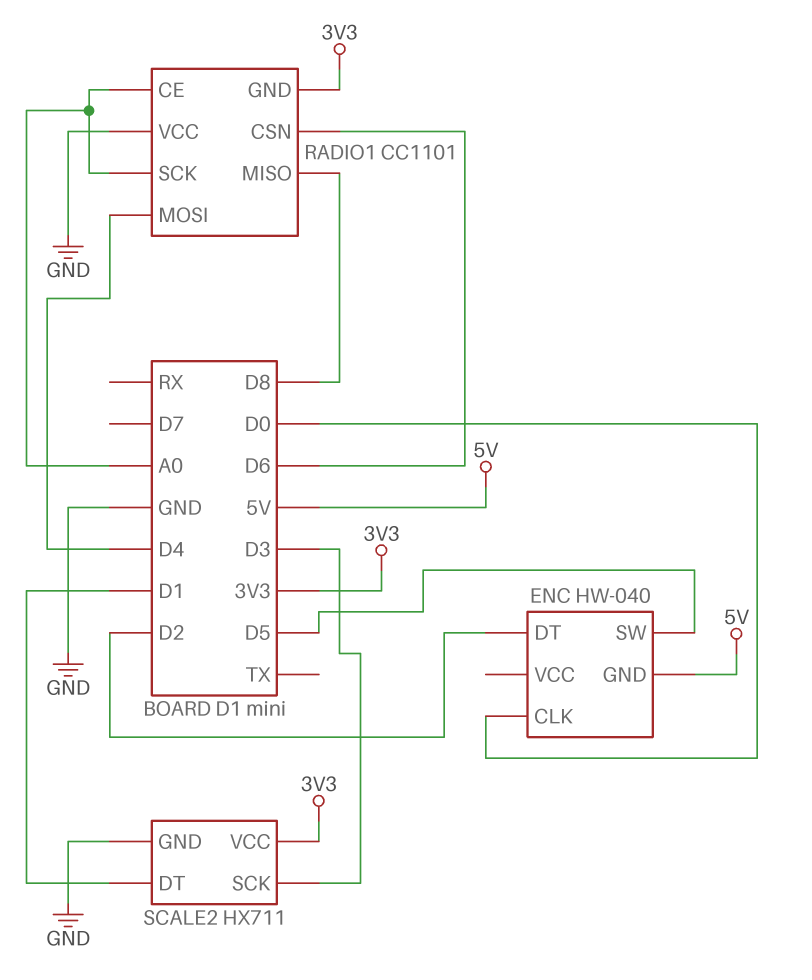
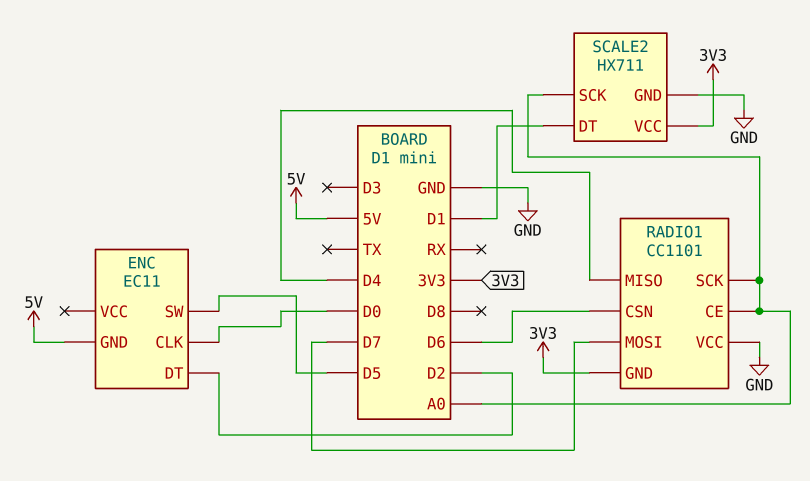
ENC: HW-040 -> EC11
RADIO1 pin MISO: D8 -> D4
RADIO1 pin MOSI: D4 -> D7
SCALE2 pin SCK: D3 -> A0

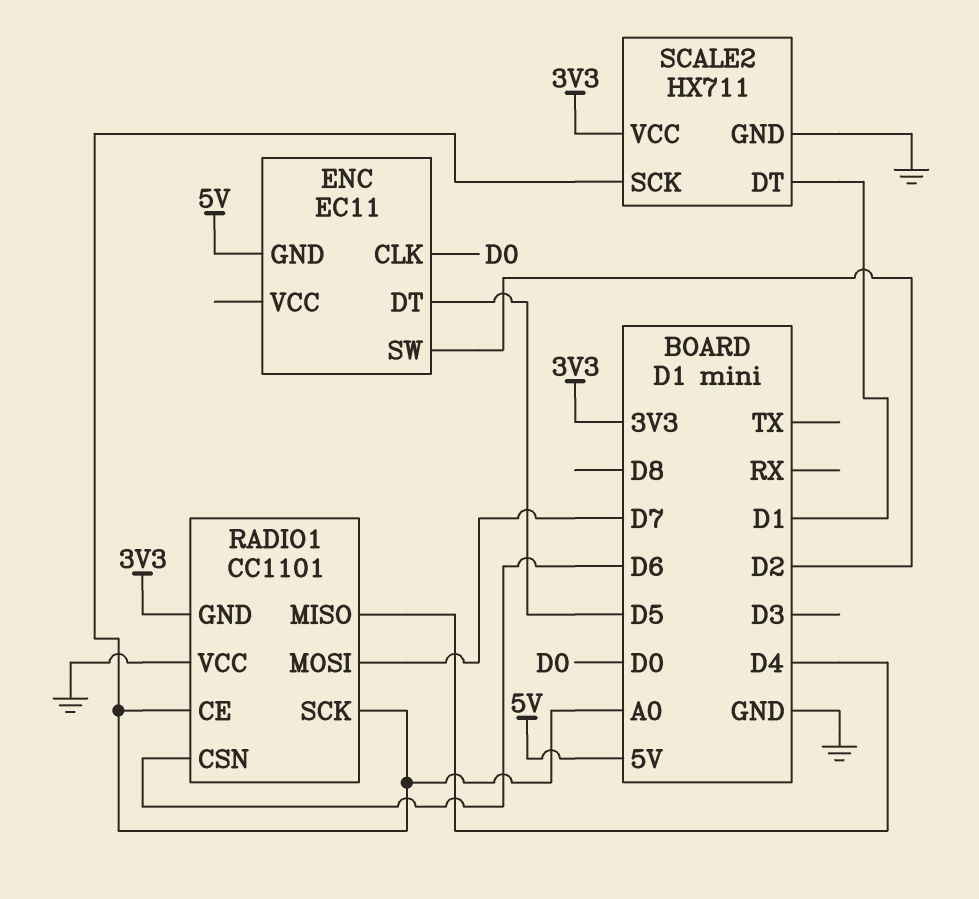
ENC pin DT: D2 -> D5
ENC pin SW: D5 -> D2

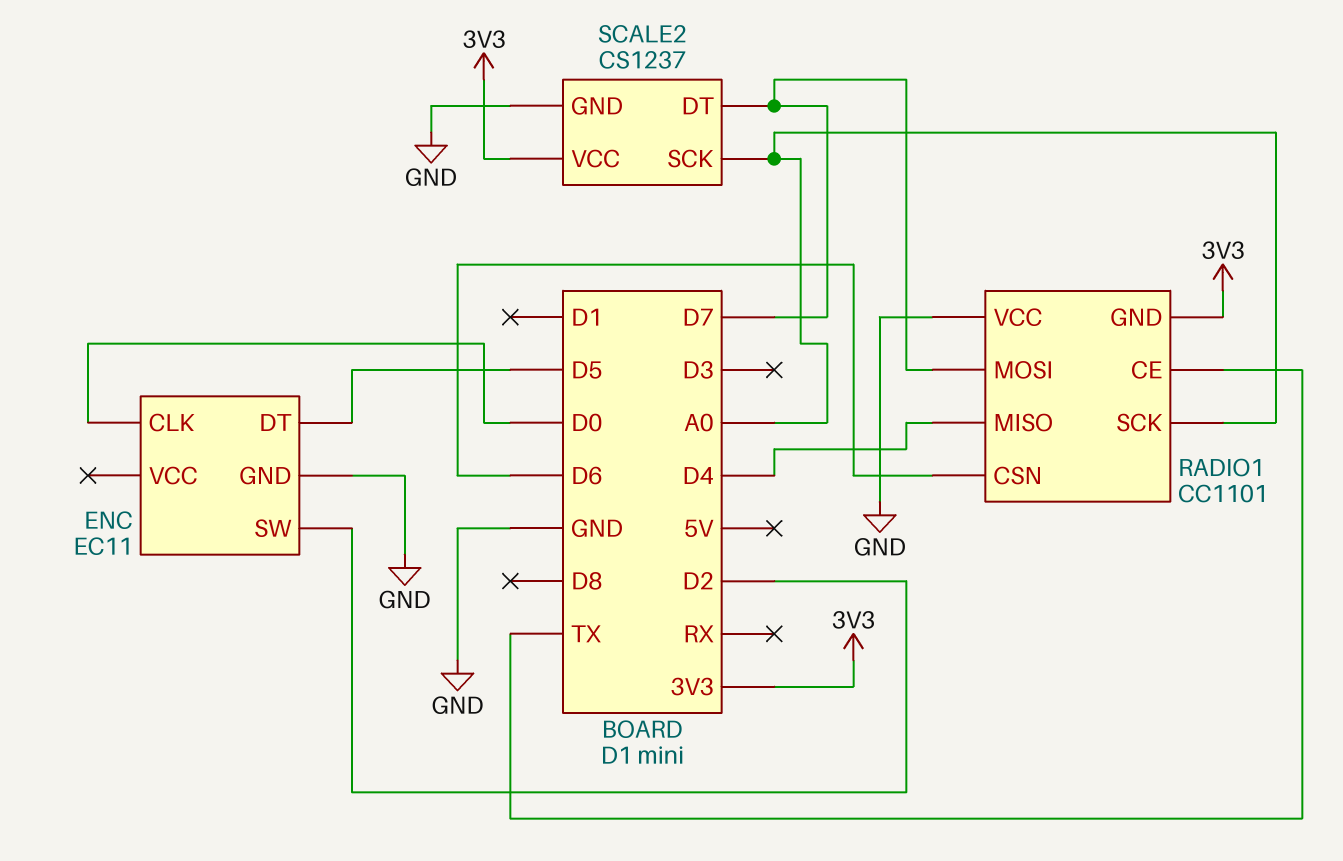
ENC pin GND: 5V -> GND
RADIO1 pin CE: A0 -> TX
SCALE2: HX711 -> CS1237
SCALE2 pin DT: D1 -> D7

